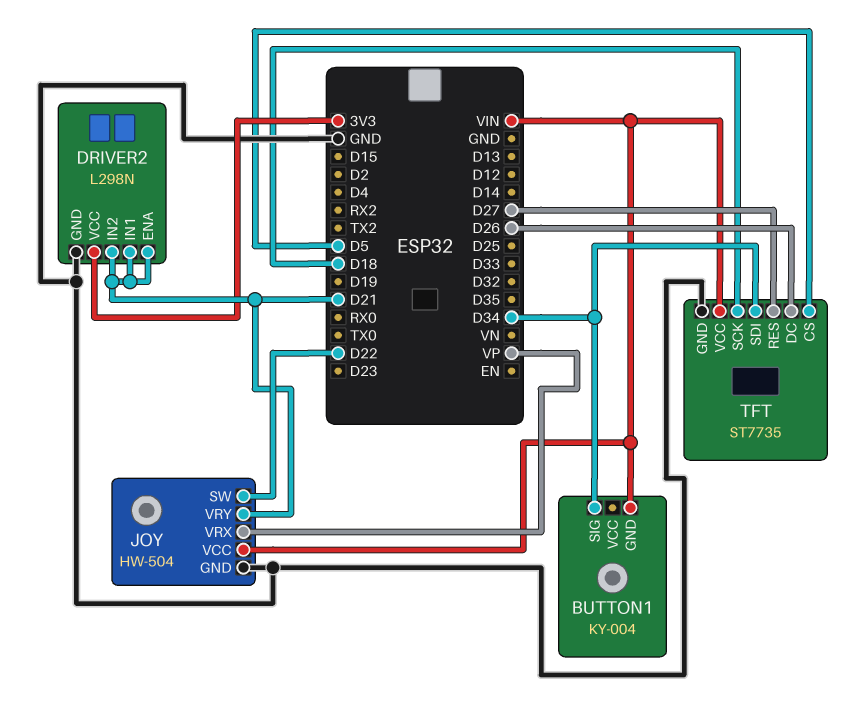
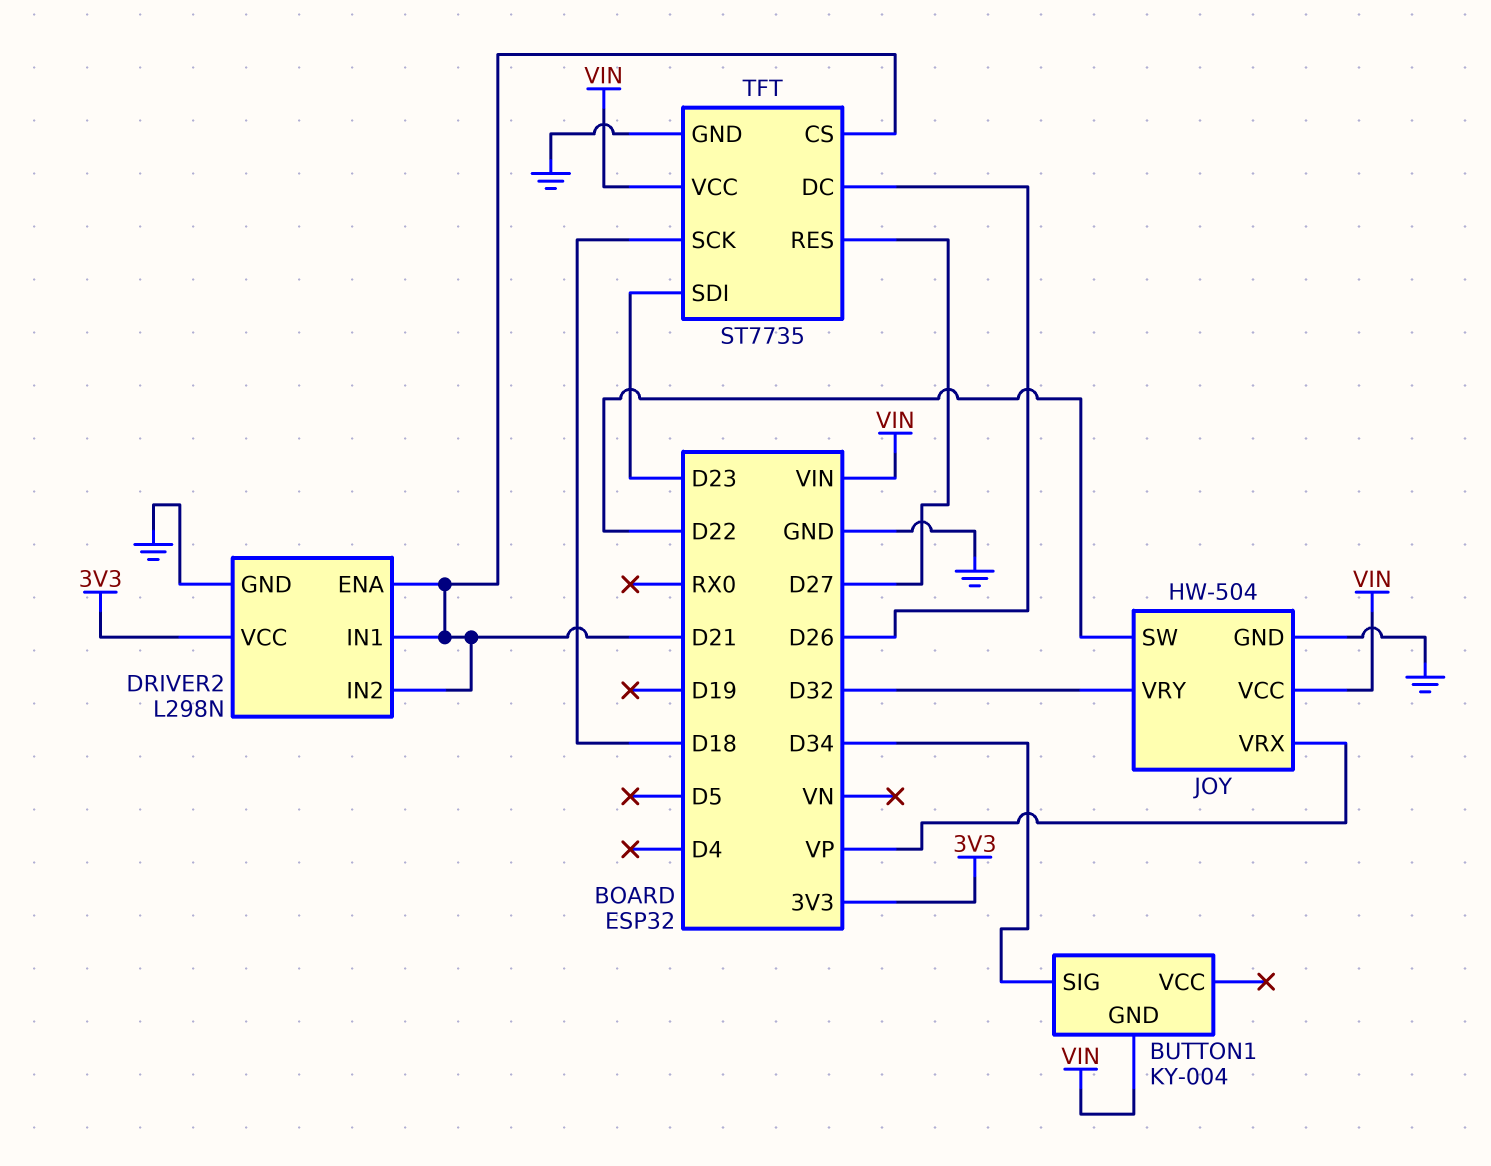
JOY pin VRY: D21 -> D32
TFT pin CS: D5 -> D21
TFT pin SDI: D34 -> D23

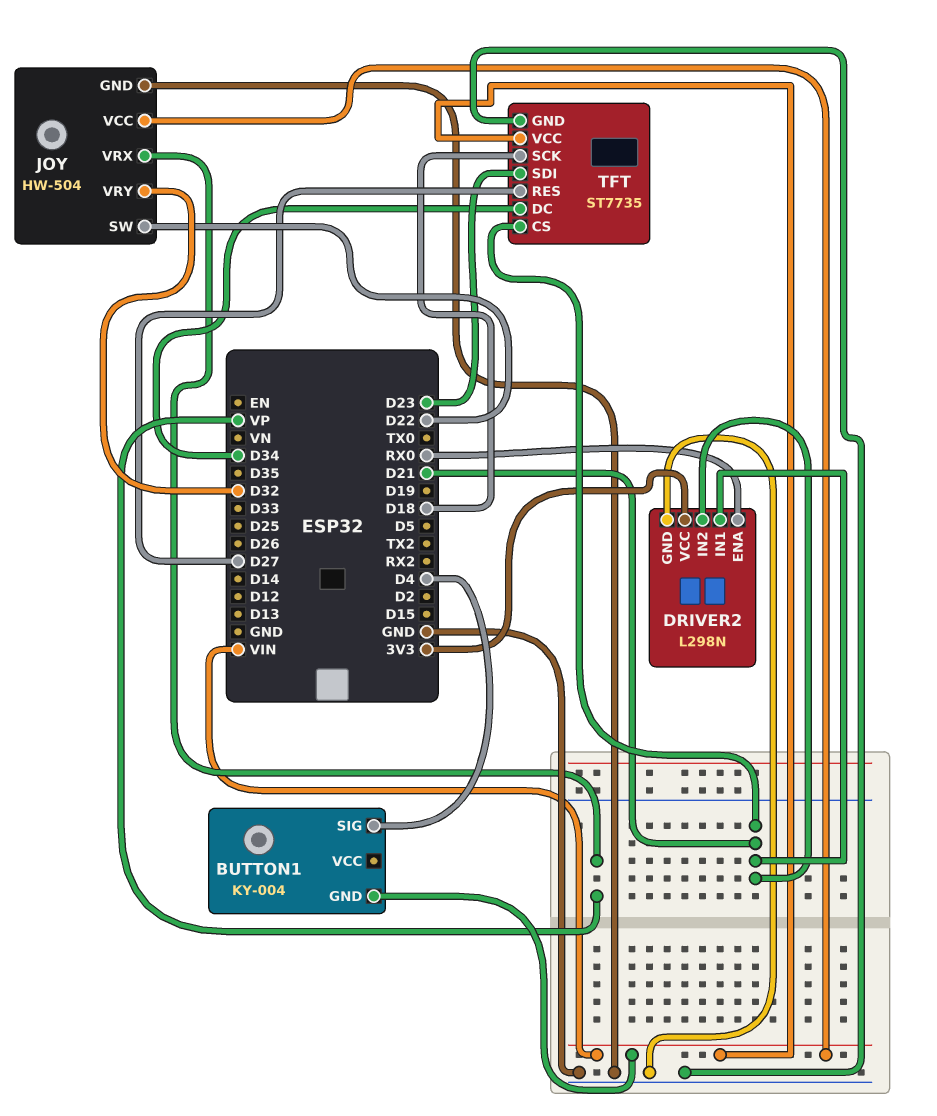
BUTTON1 pin SIG: D34 -> D4
DRIVER2 pin ENA: D21 -> RX0
TFT pin DC: D26 -> D34

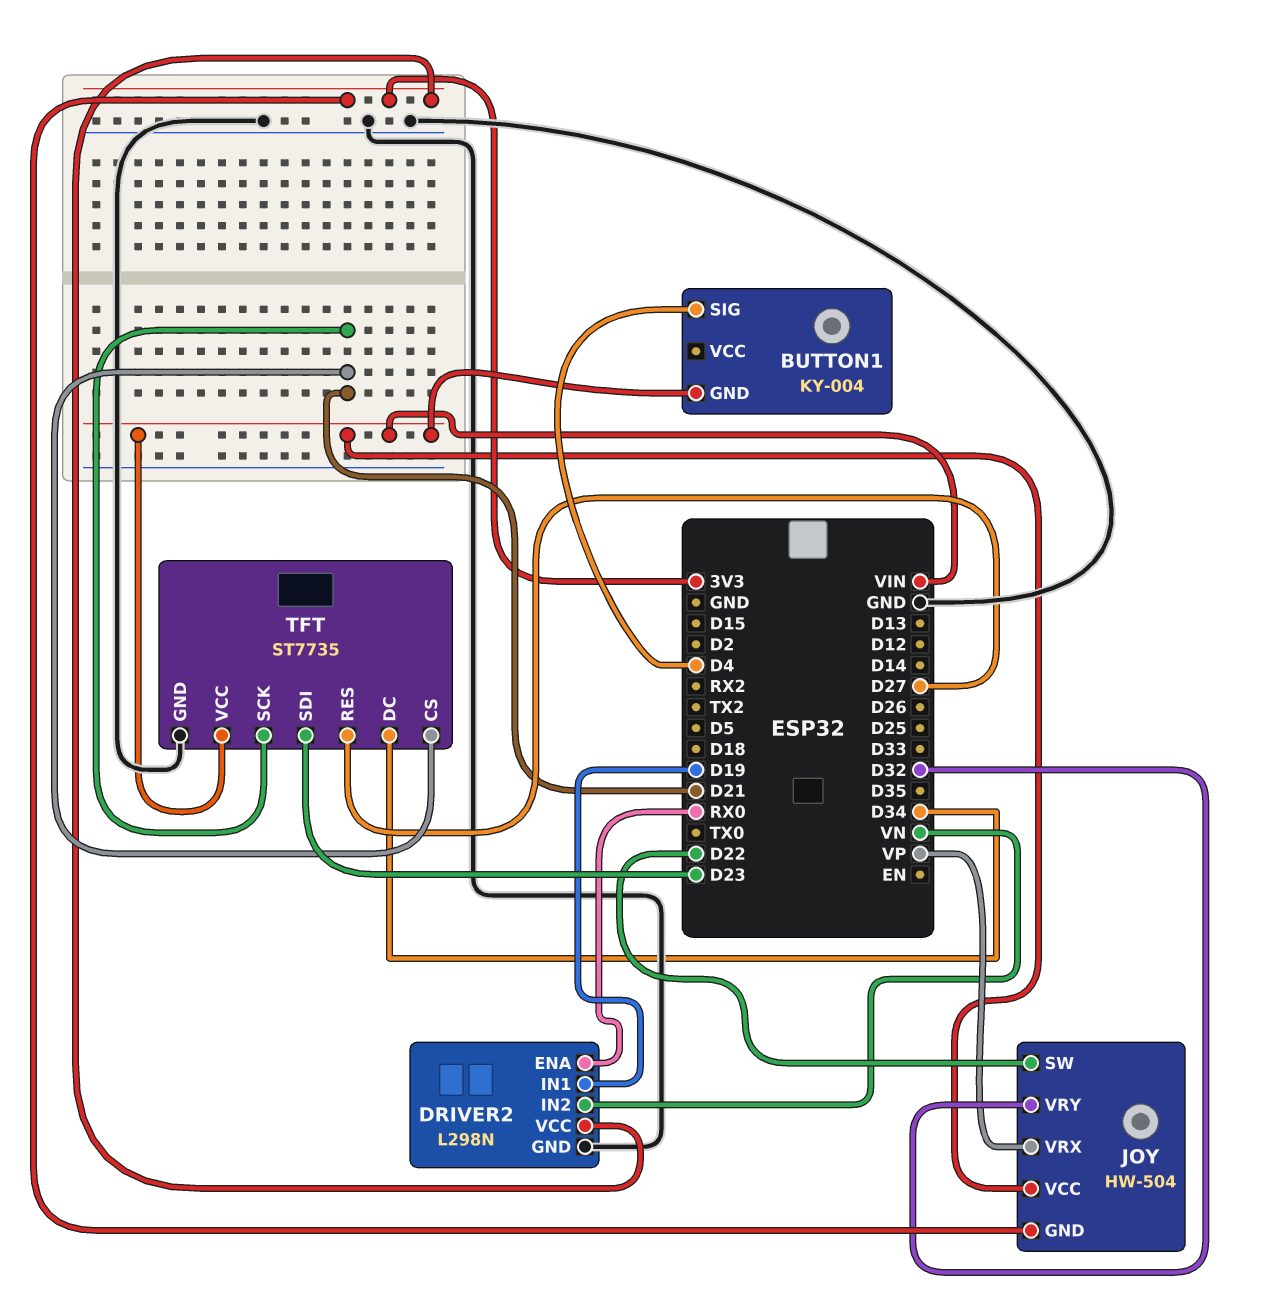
DRIVER2 pin IN1: D21 -> D19
DRIVER2 pin IN2: D21 -> VN
JOY pin GND: GND -> 3V3
TFT pin SCK: D18 -> D21

